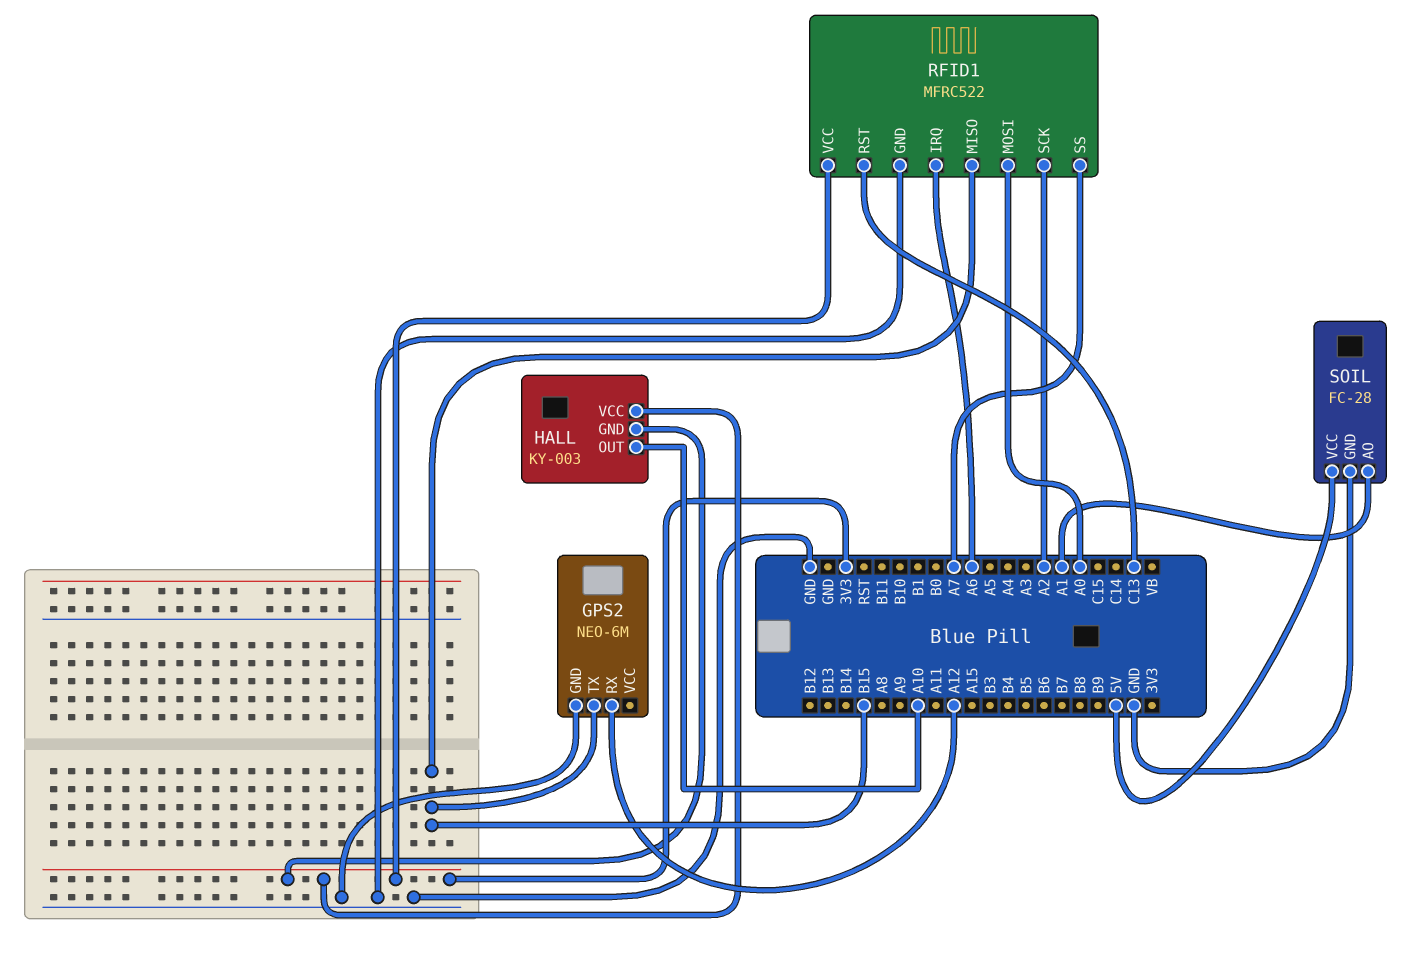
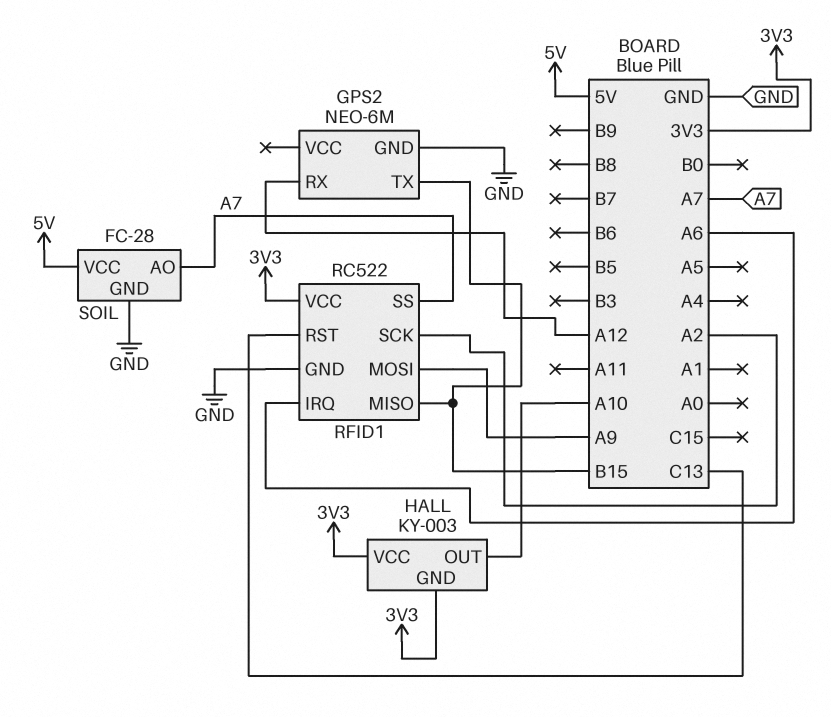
RFID1: MFRC522 -> RC522
RFID1 pin MOSI: A0 -> A9
SOIL pin AO: A1 -> A7

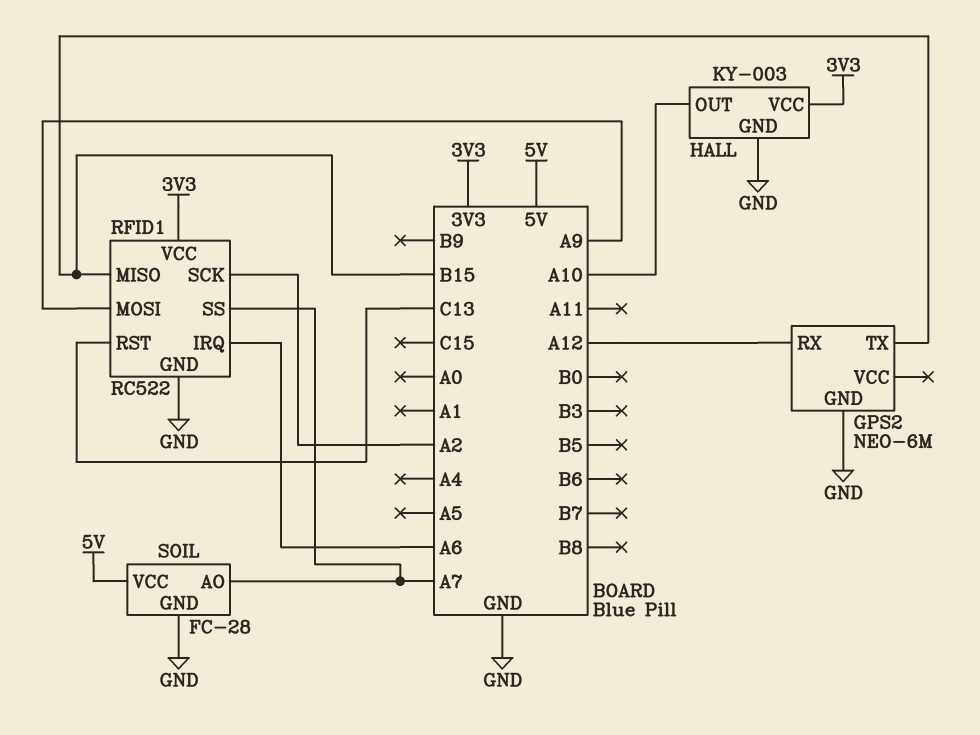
HALL pin GND: 3V3 -> GND

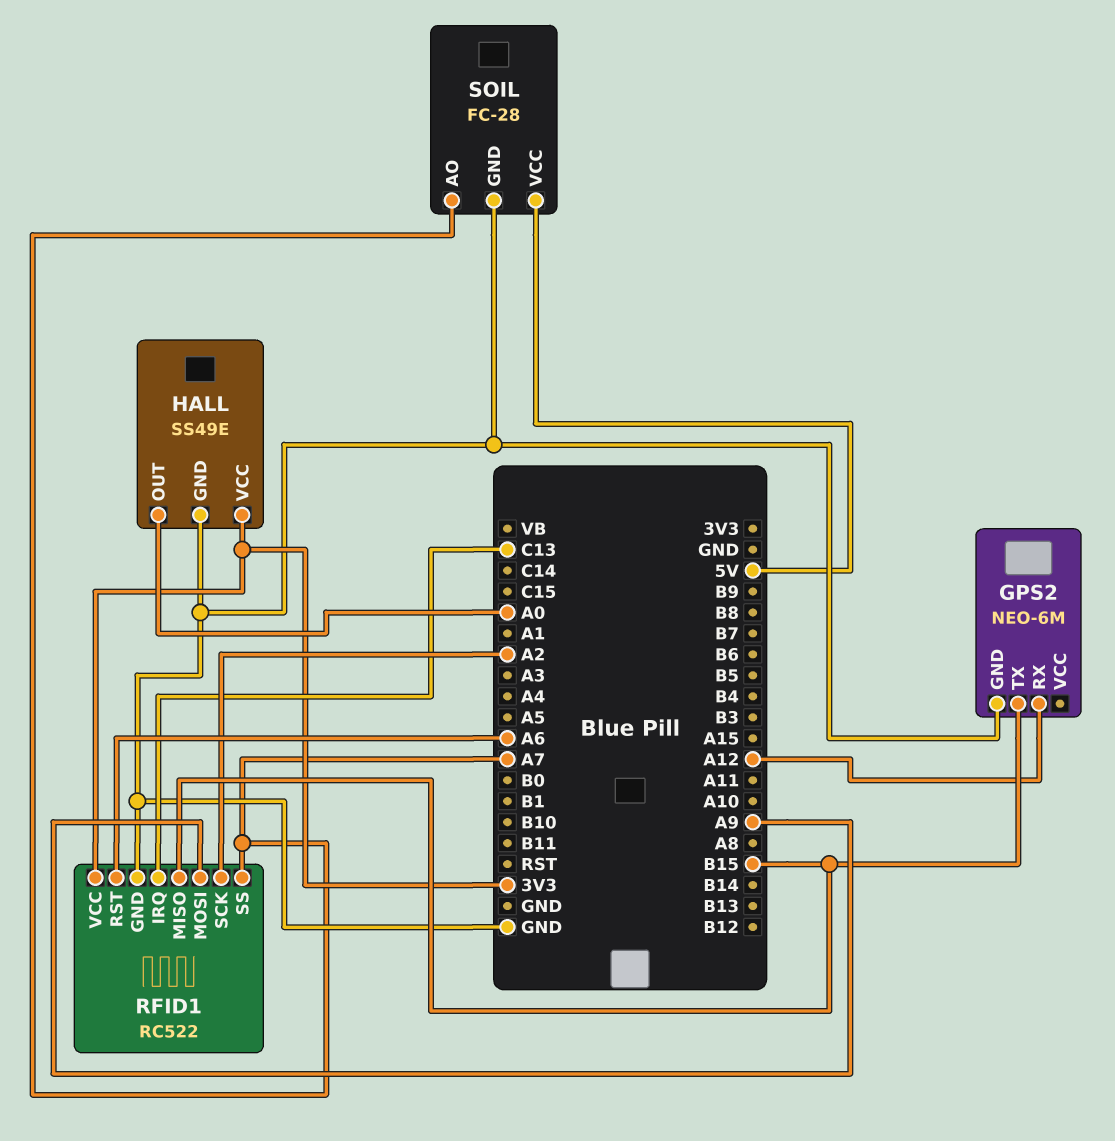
HALL: KY-003 -> SS49E
HALL pin OUT: A10 -> A0
RFID1 pin IRQ: A6 -> C13
RFID1 pin RST: C13 -> A6

